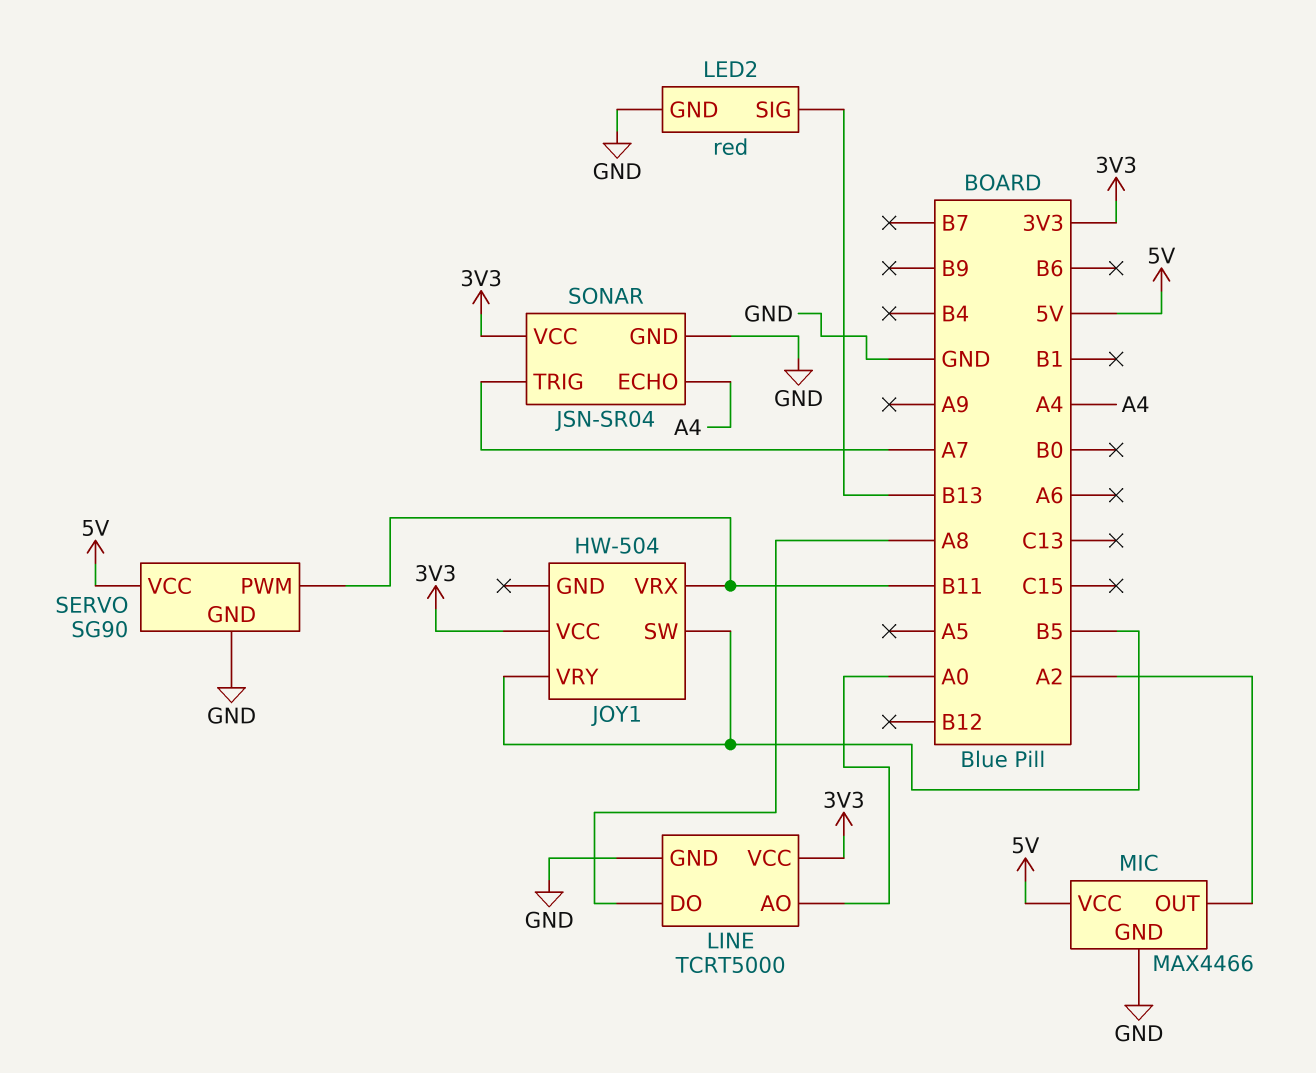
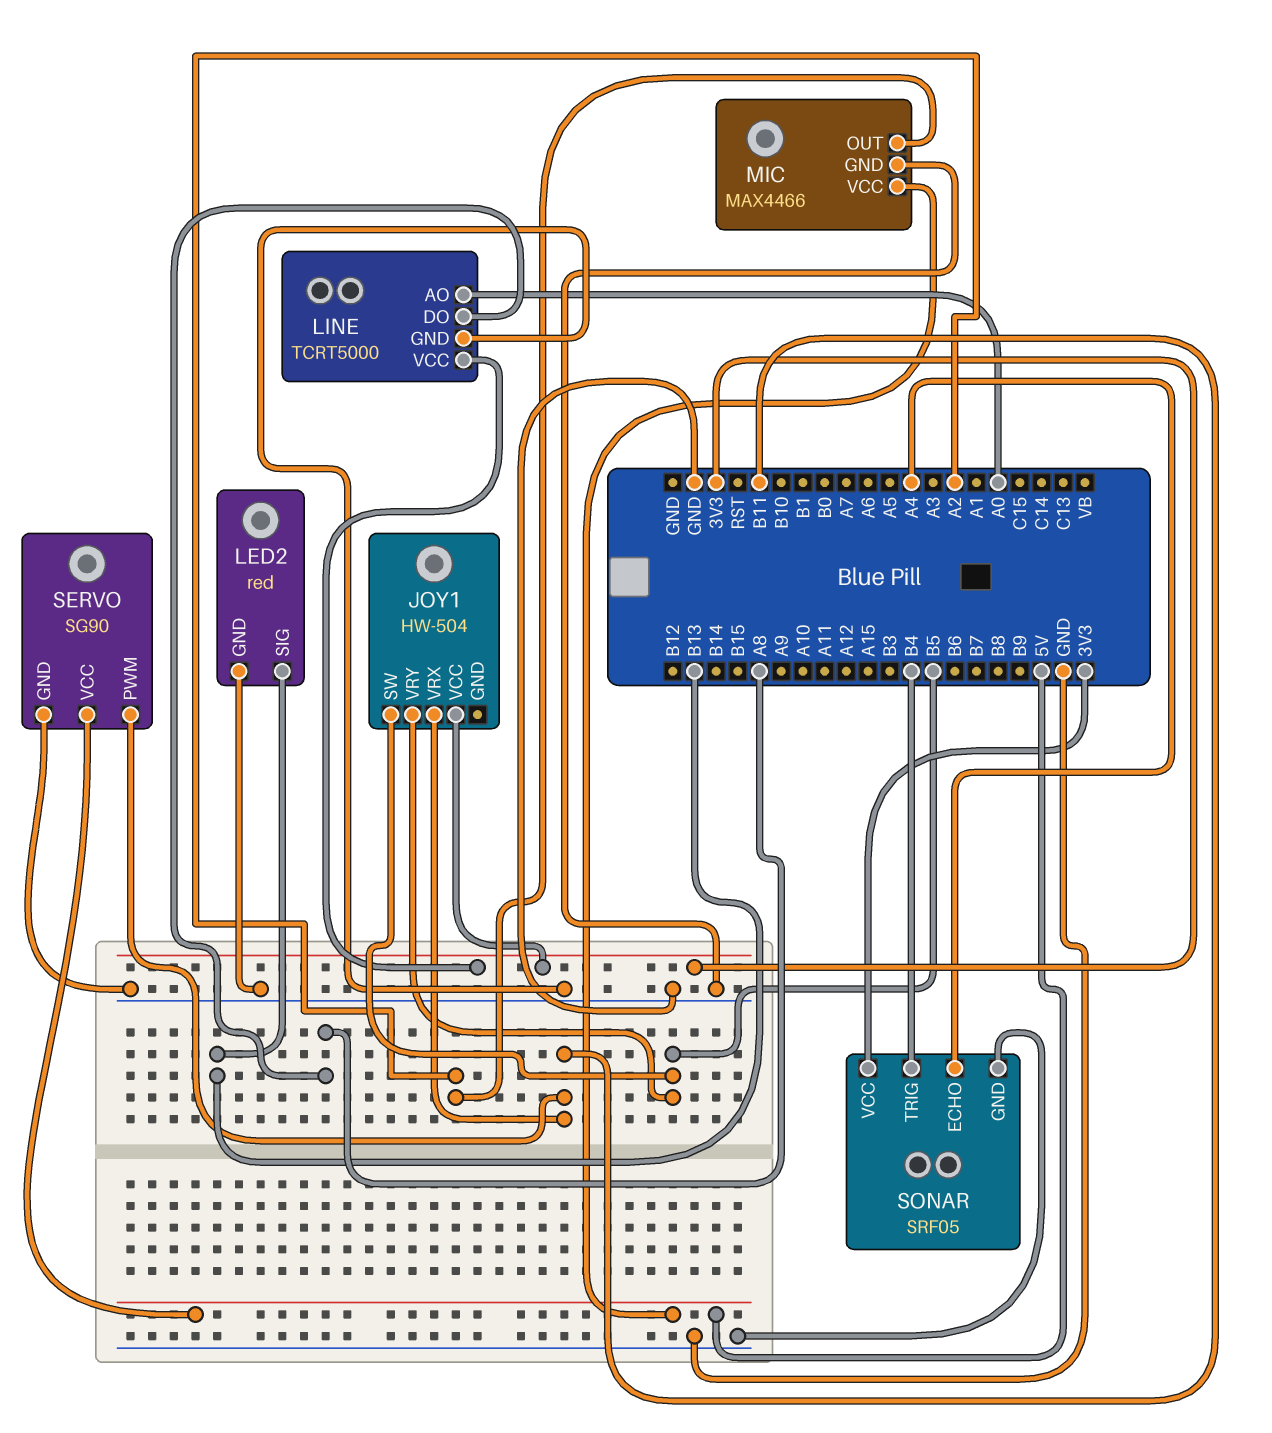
SONAR: JSN-SR04 -> SRF05
SONAR pin TRIG: A7 -> B4

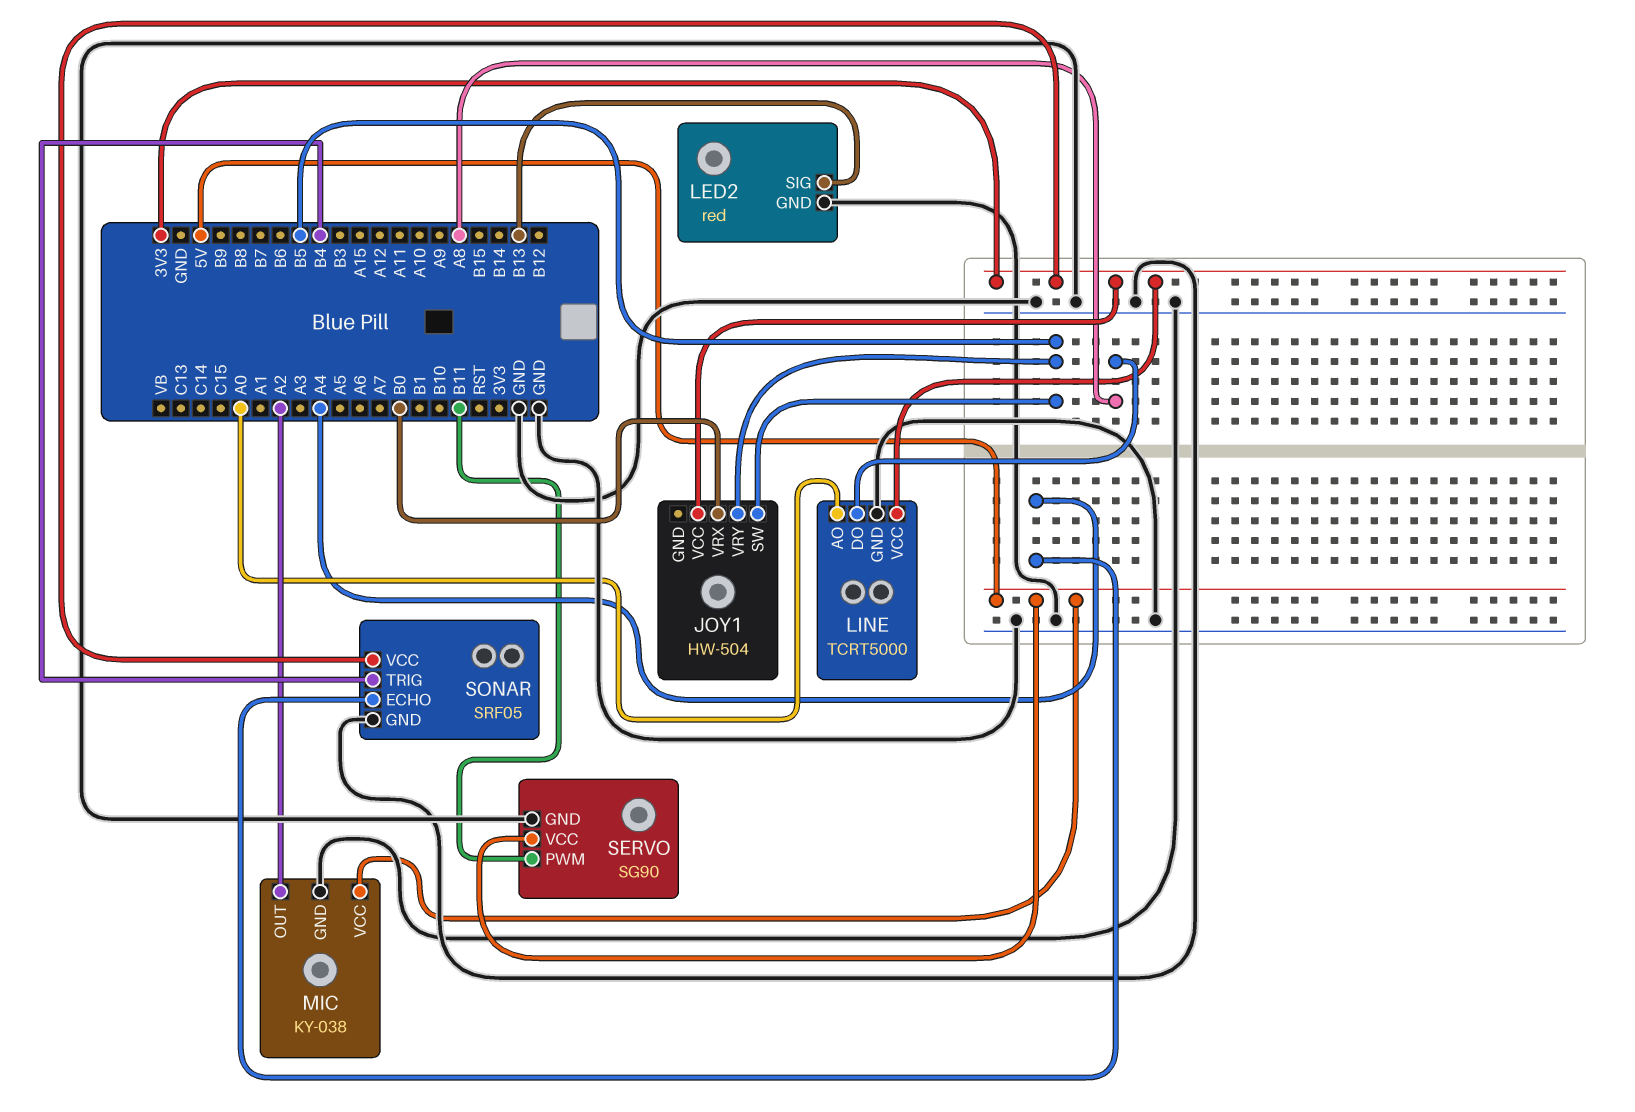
JOY1 pin VRX: B11 -> B0
MIC: MAX4466 -> KY-038

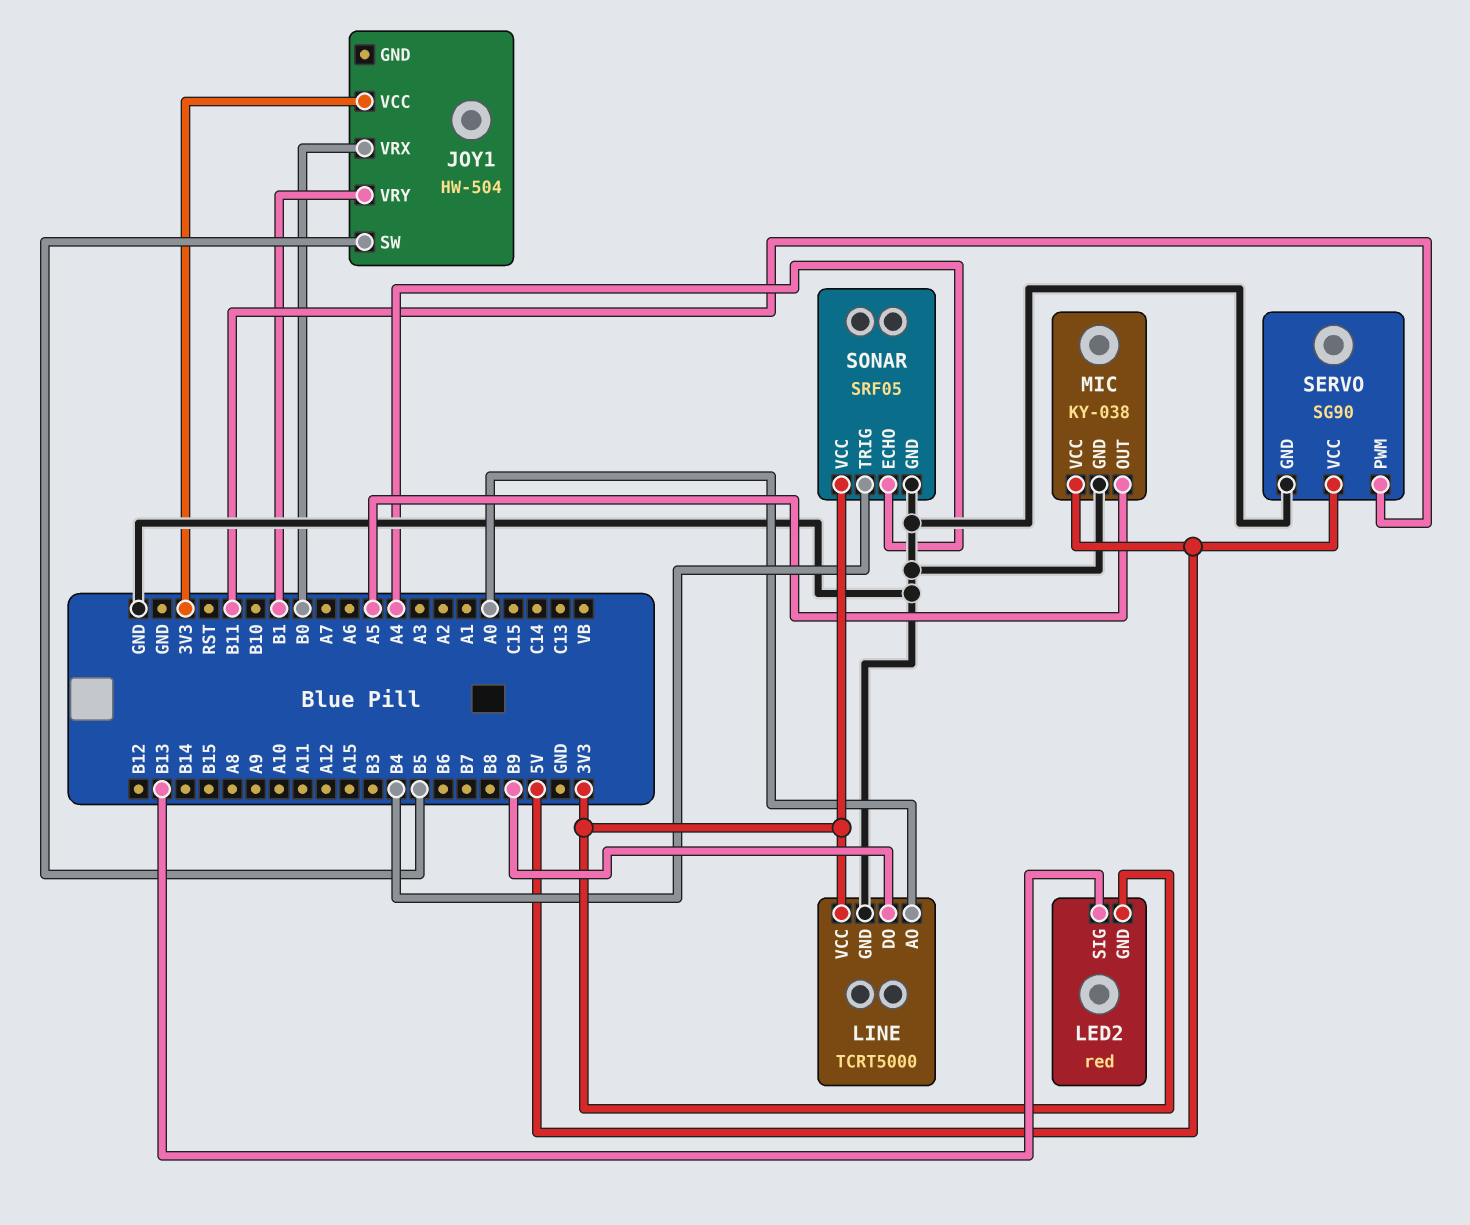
JOY1 pin VRY: B5 -> B1
LED2 pin GND: GND -> 3V3
LINE pin DO: A8 -> B9
MIC pin OUT: A2 -> A5

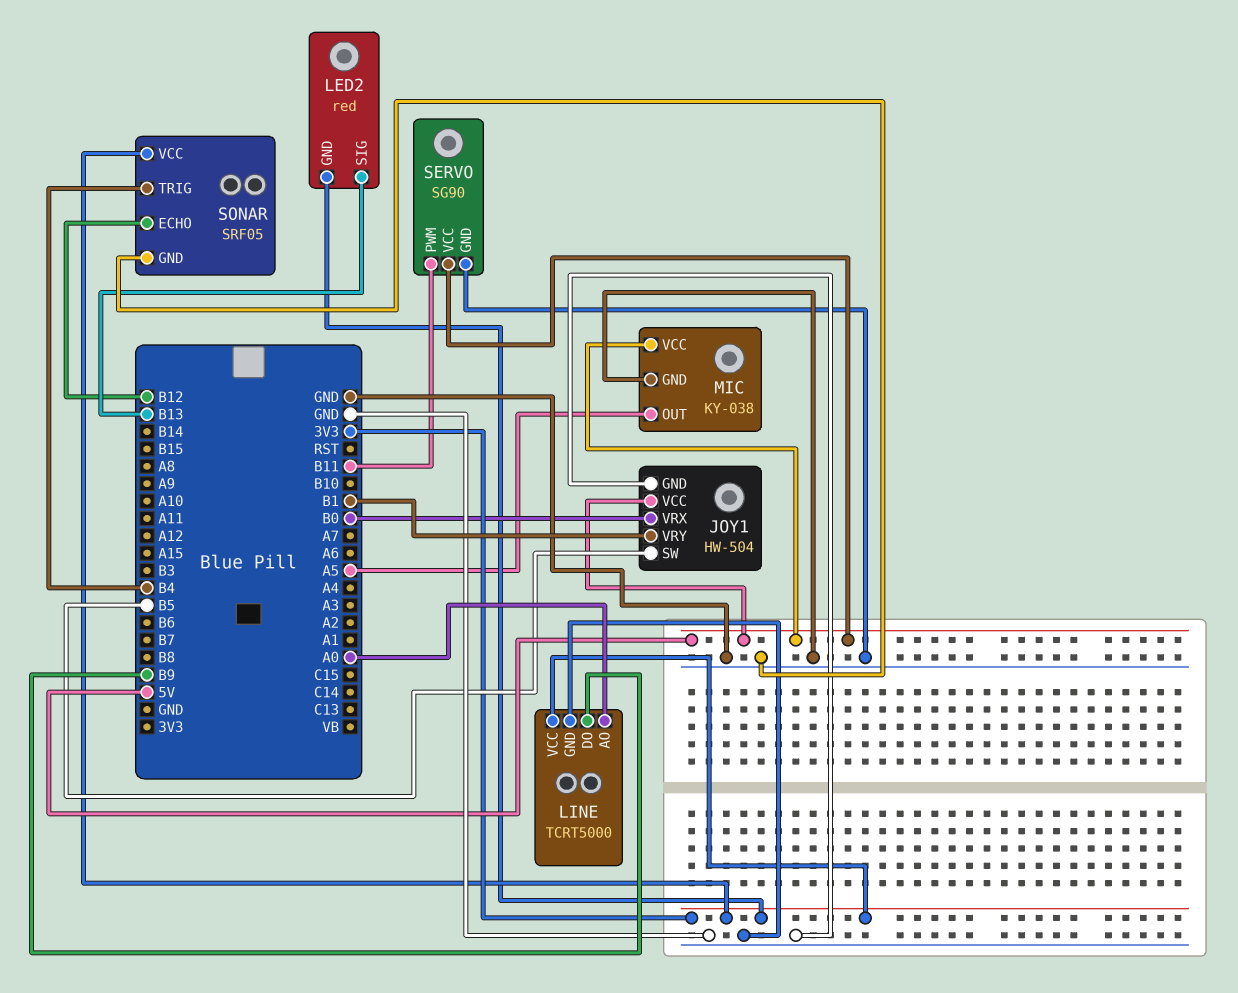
JOY1 pin GND: none -> GND
JOY1 pin VCC: 3V3 -> 5V
SONAR pin ECHO: A4 -> B12

